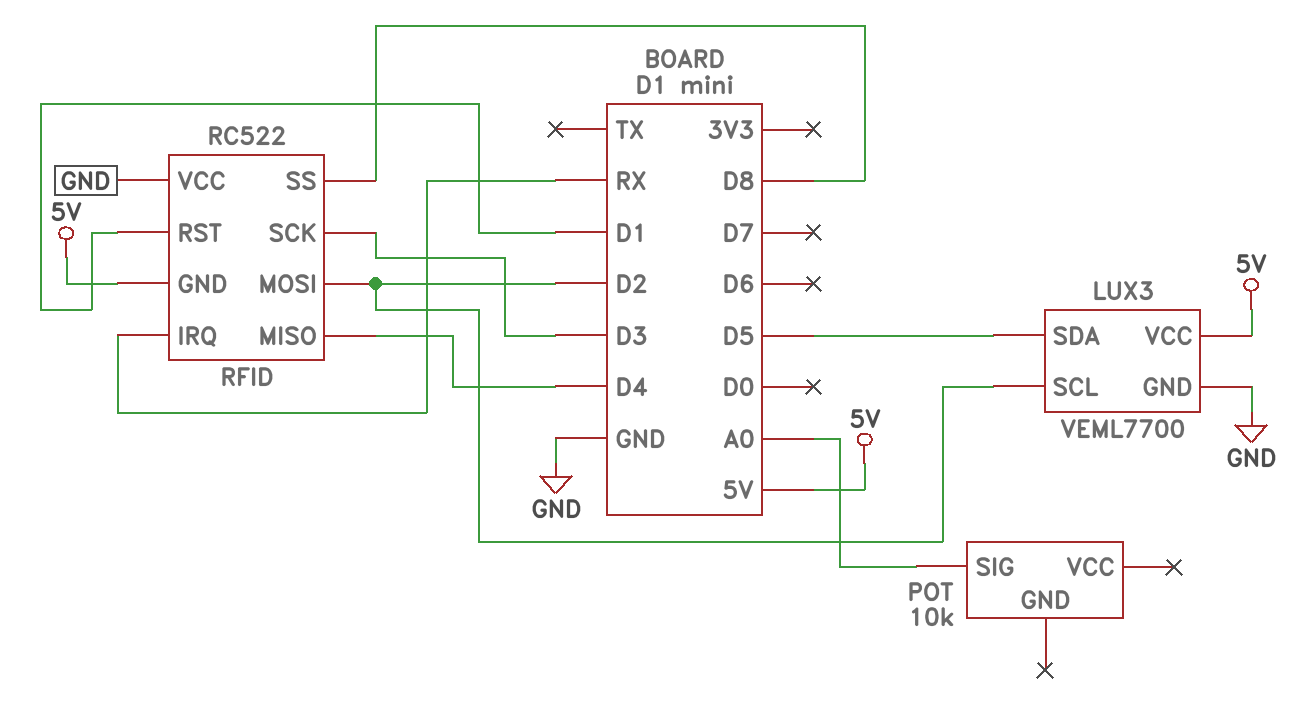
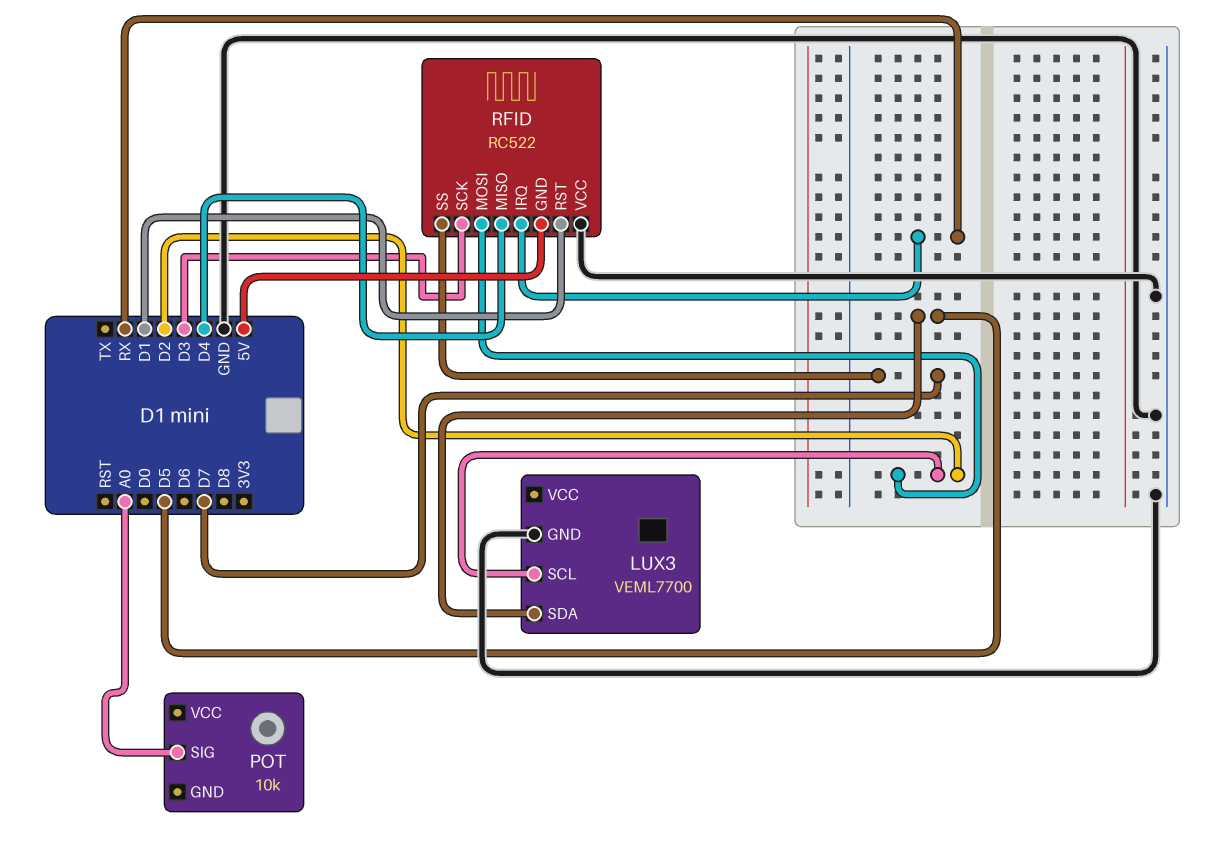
LUX3 pin VCC: 5V -> none
RFID pin SS: D8 -> D7

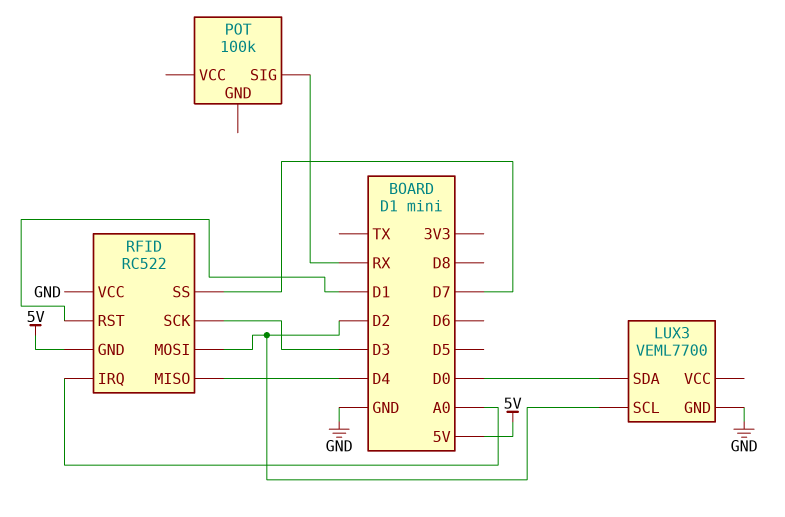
LUX3 pin SDA: D5 -> D0
POT: 10k -> 100k
POT pin SIG: A0 -> RX
RFID pin IRQ: RX -> A0

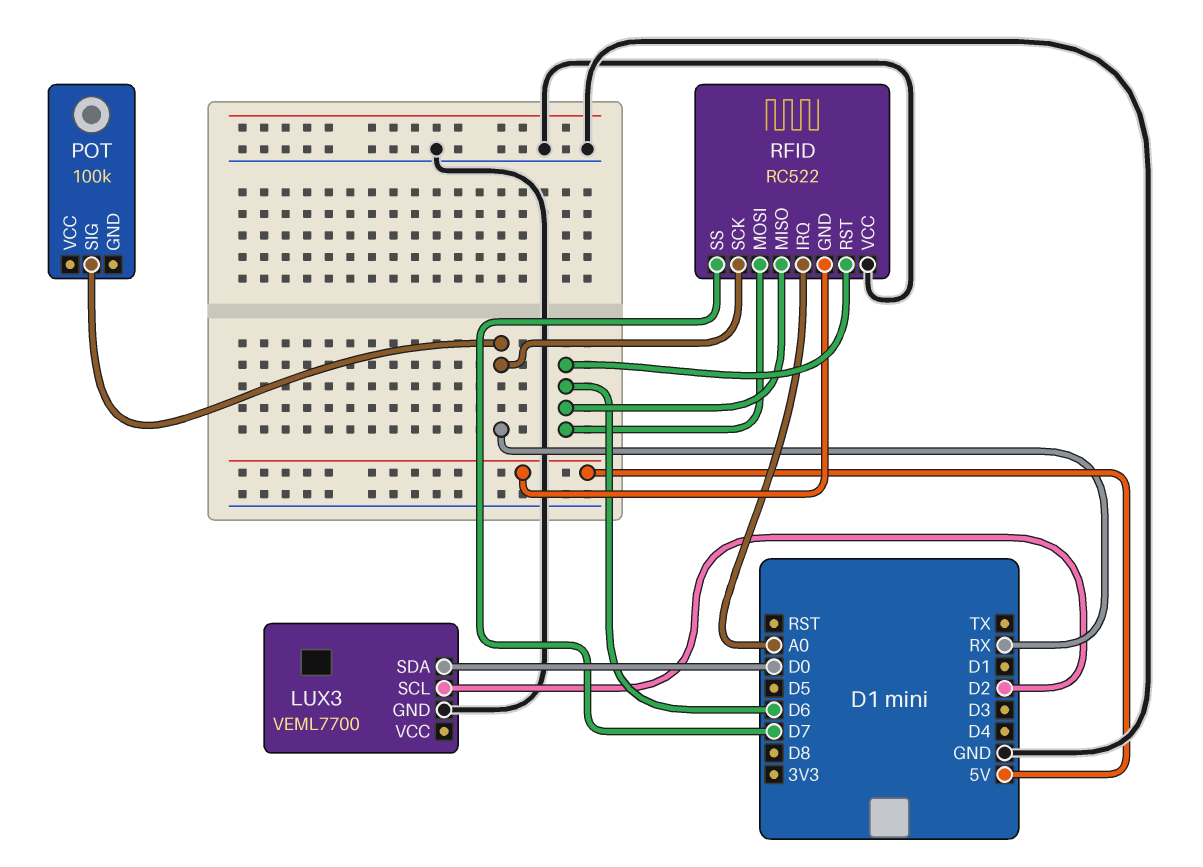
RFID pin MISO: D4 -> D6
RFID pin MOSI: D2 -> D6
RFID pin RST: D1 -> D6
RFID pin SCK: D3 -> RX

